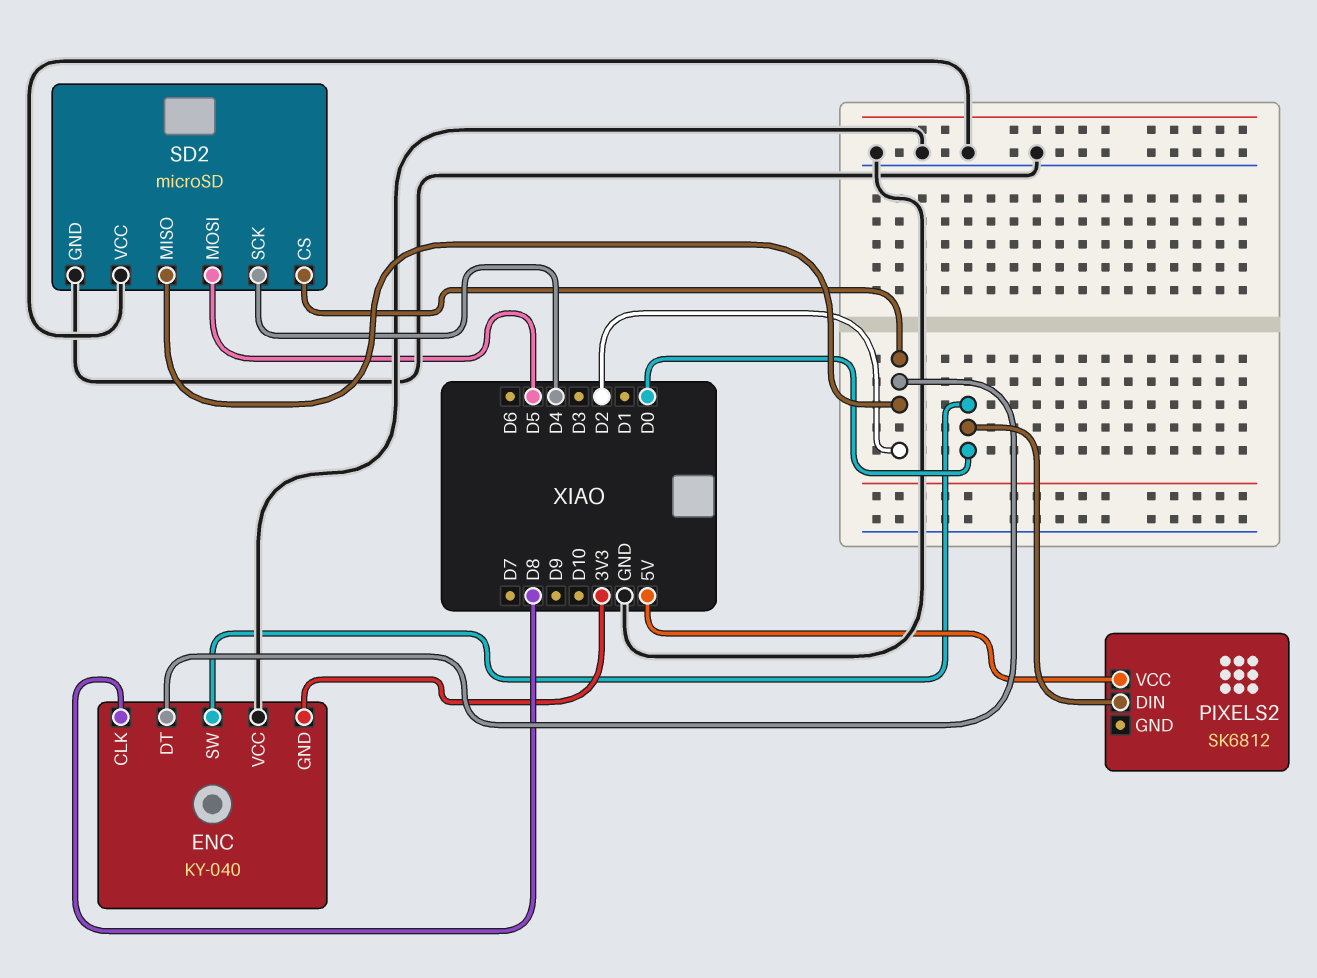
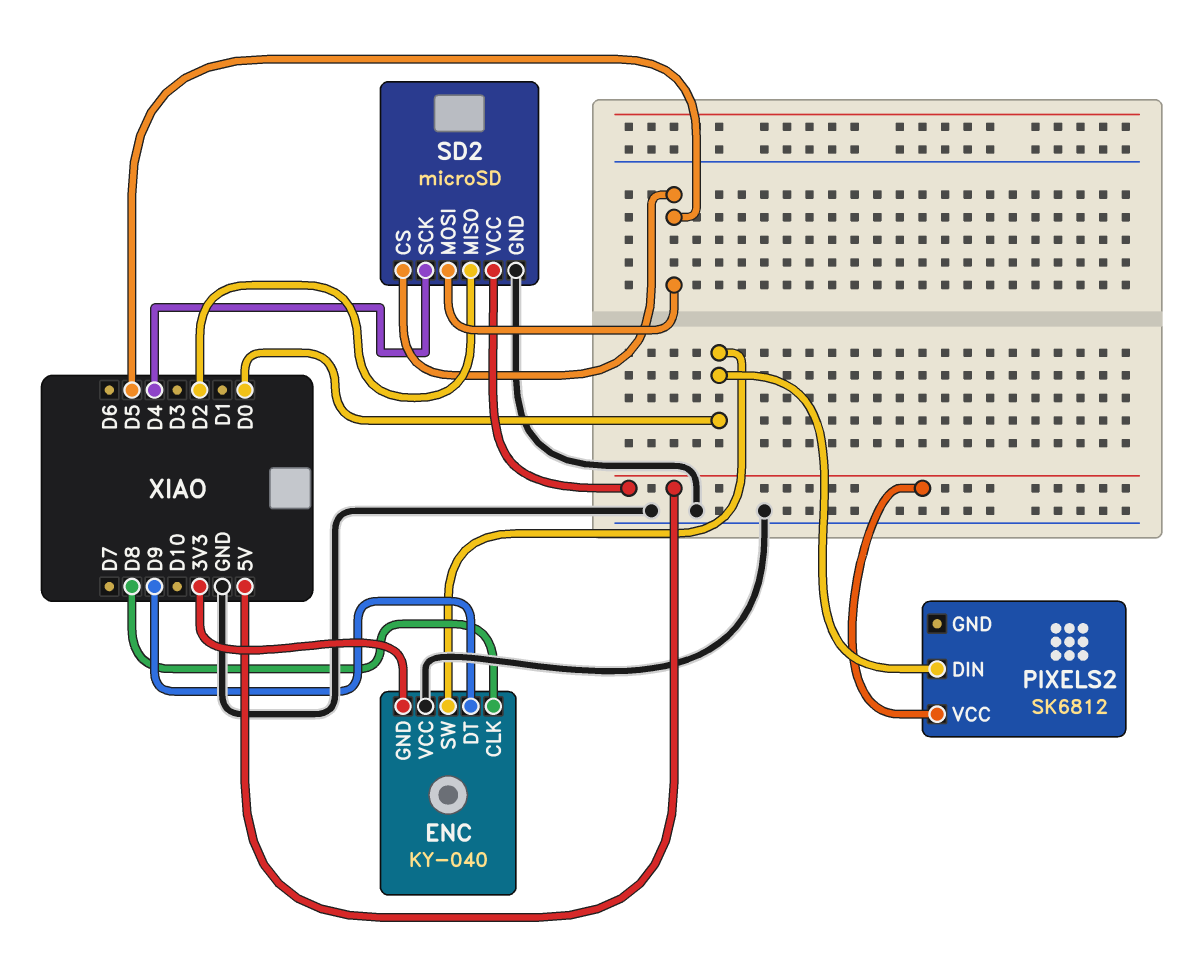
ENC pin DT: D2 -> D9
SD2 pin CS: D2 -> D5
SD2 pin VCC: GND -> 5V

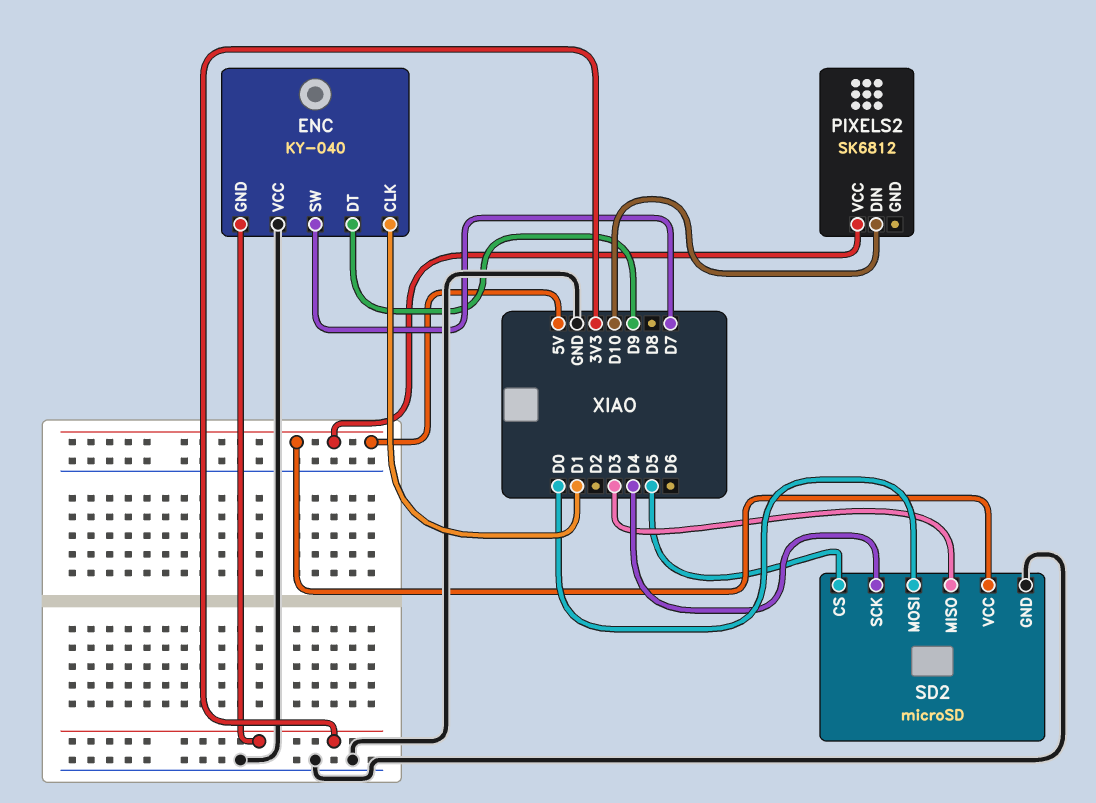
ENC pin CLK: D8 -> D1
ENC pin SW: D0 -> D7
PIXELS2 pin DIN: D0 -> D10
SD2 pin MISO: D2 -> D3
SD2 pin MOSI: D5 -> D0

